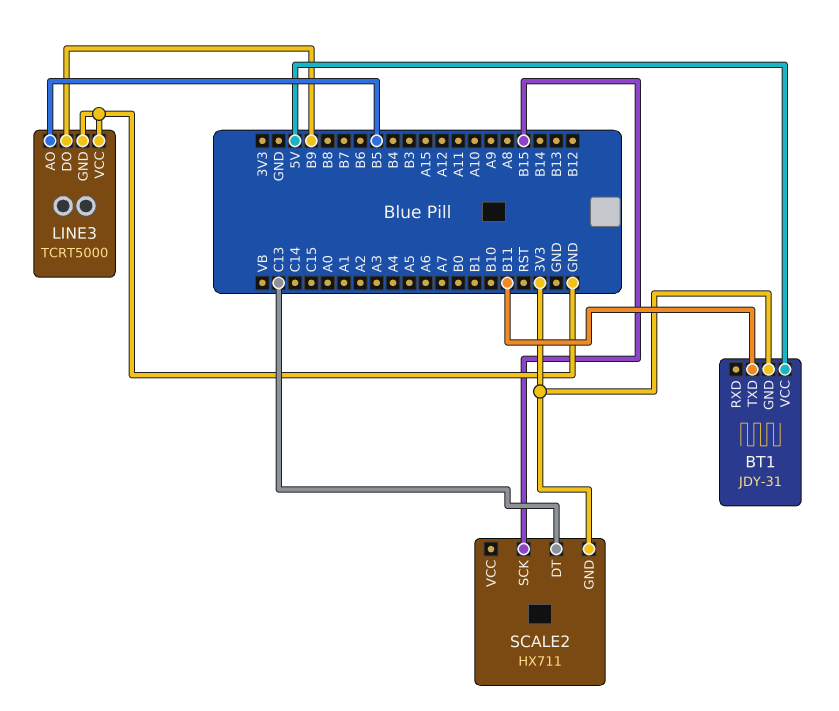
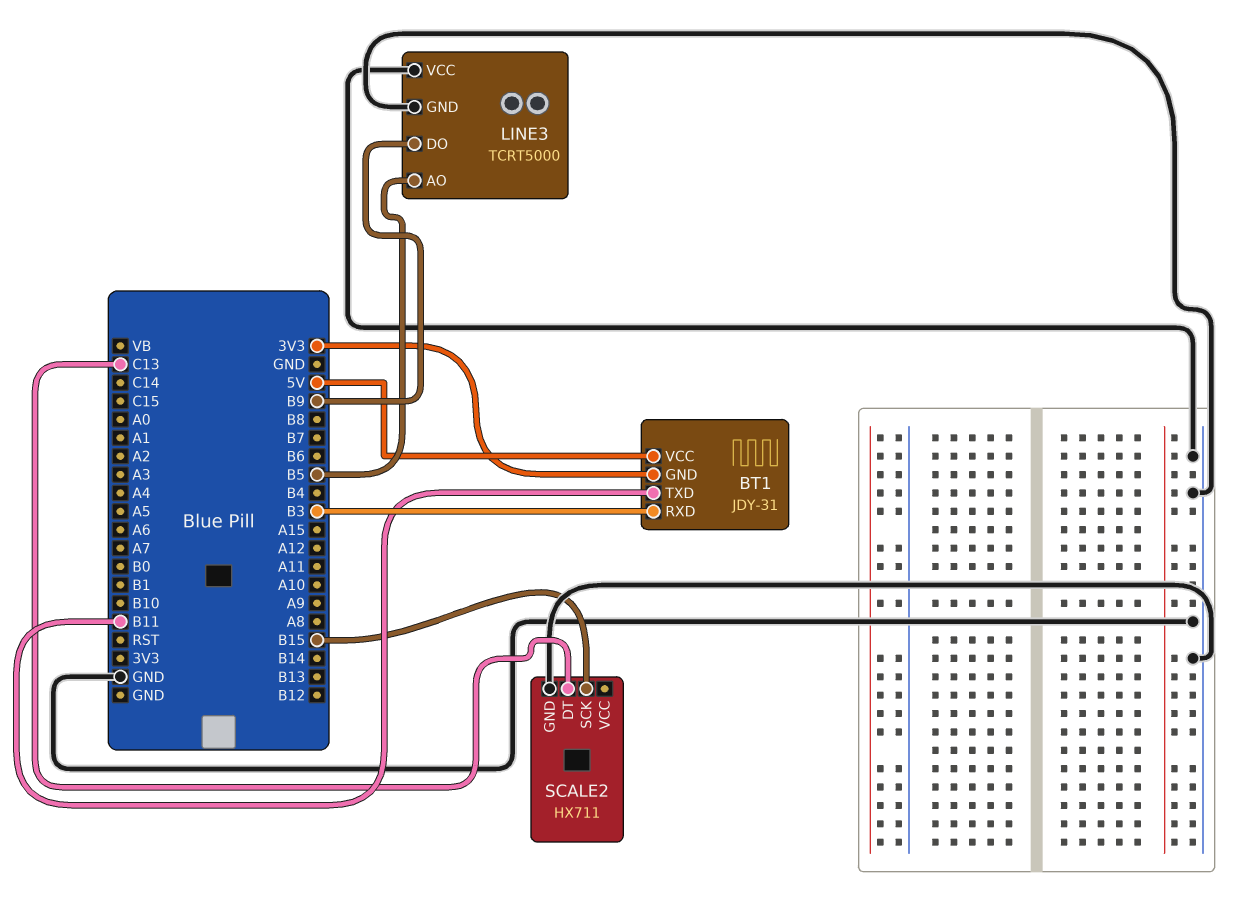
BT1 pin RXD: none -> B3
SCALE2 pin GND: 3V3 -> GND

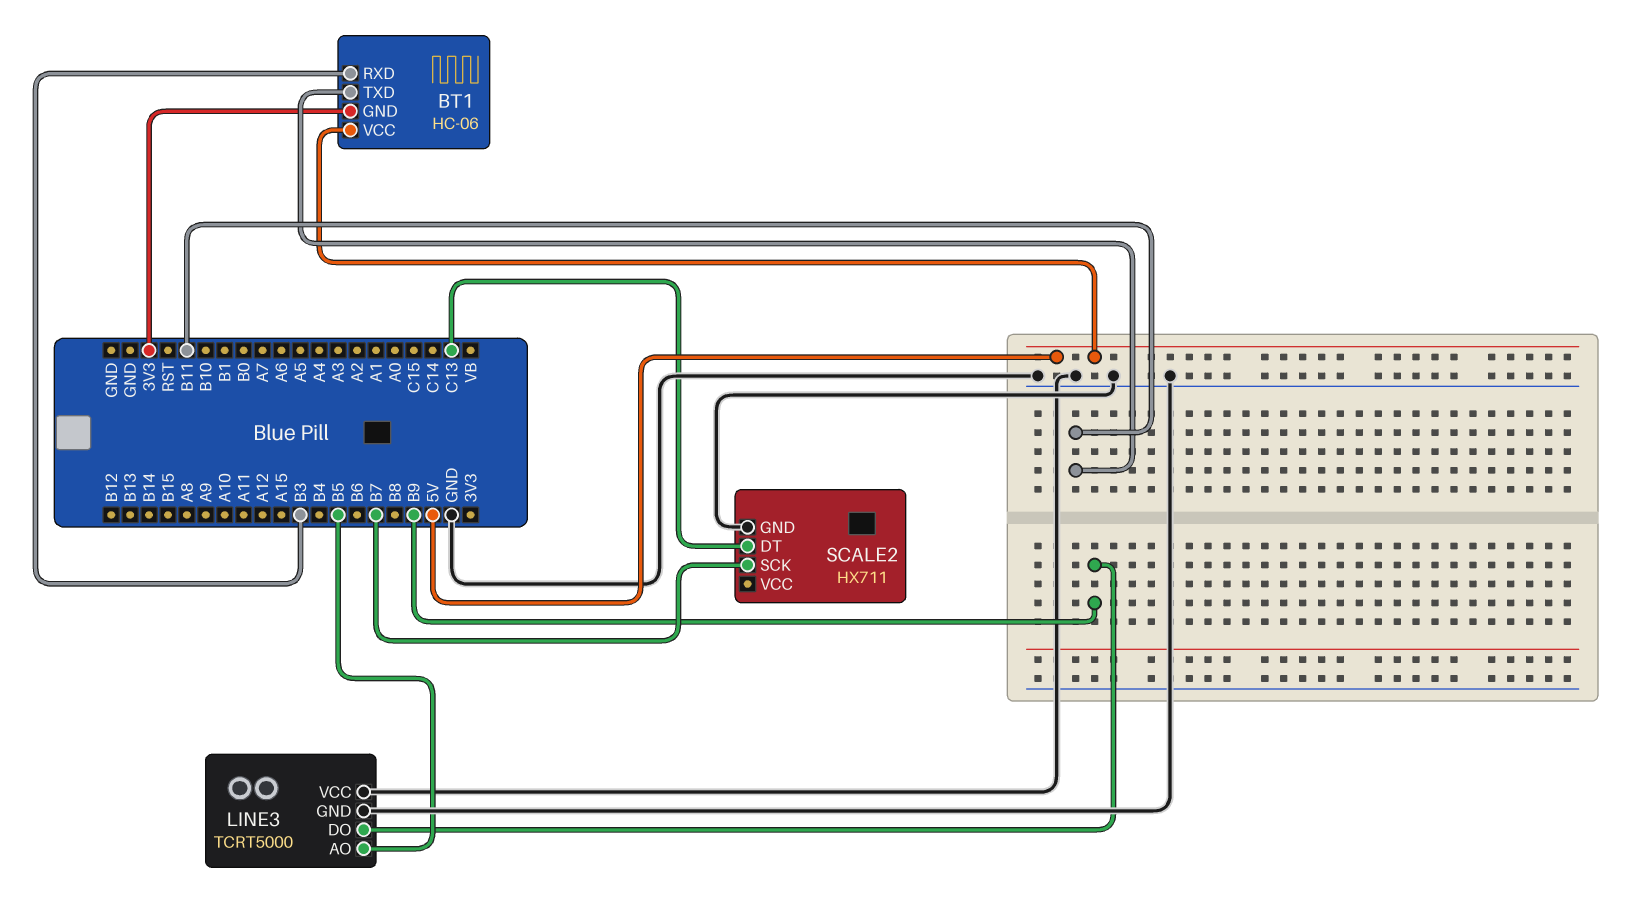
BT1: JDY-31 -> HC-06
SCALE2 pin SCK: B15 -> B7

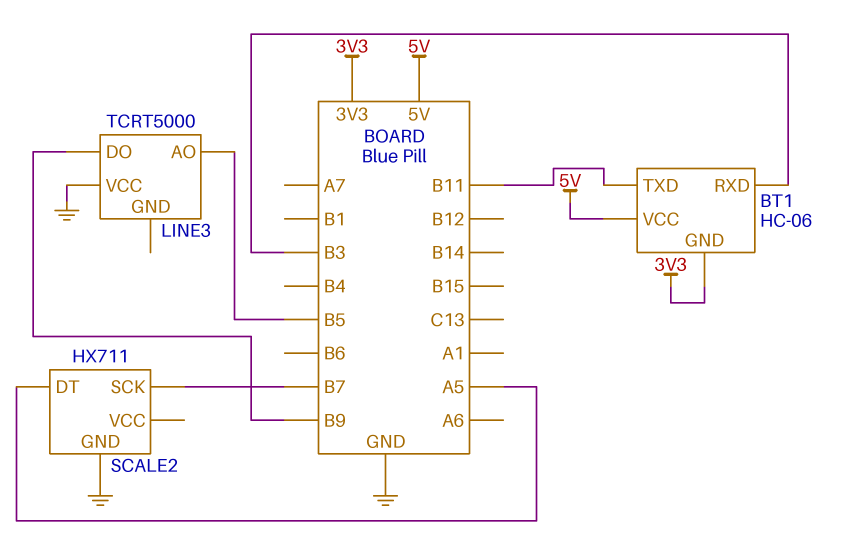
LINE3 pin GND: GND -> none
SCALE2 pin DT: C13 -> A5

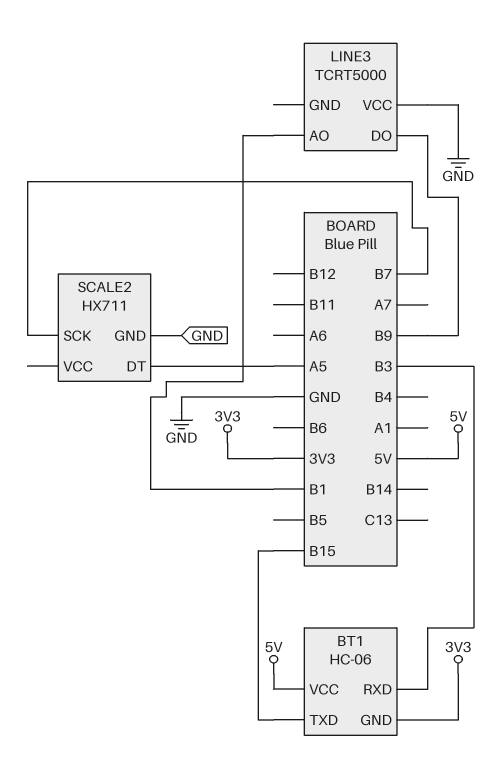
BT1 pin TXD: B11 -> B15
LINE3 pin AO: B5 -> B1

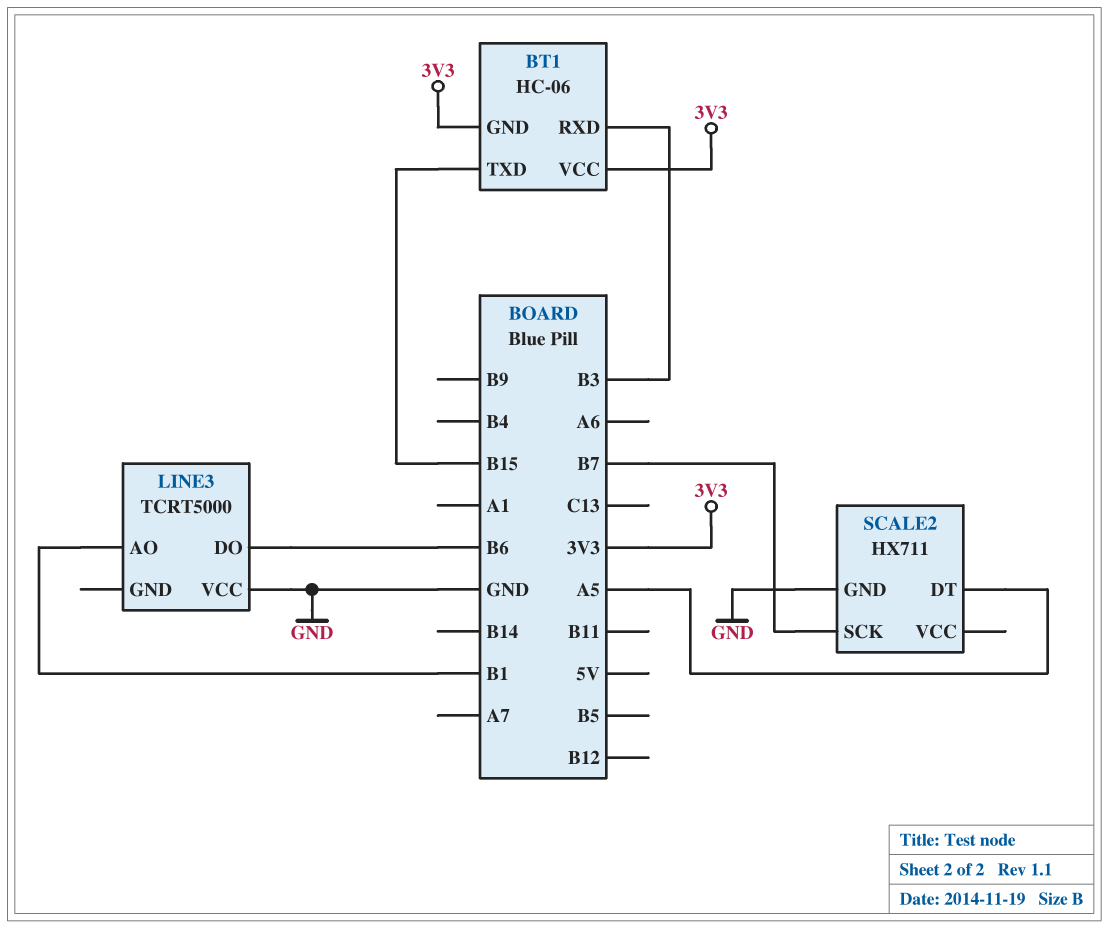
BT1 pin VCC: 5V -> 3V3
LINE3 pin DO: B9 -> B6

